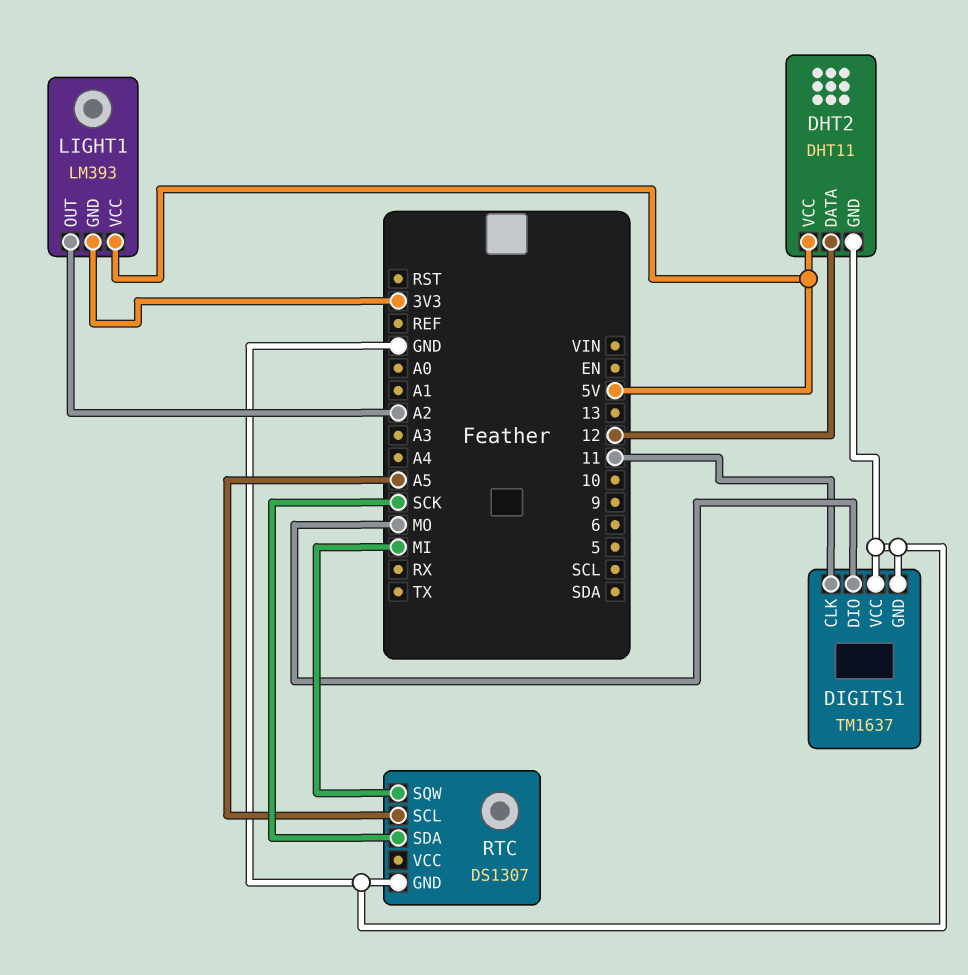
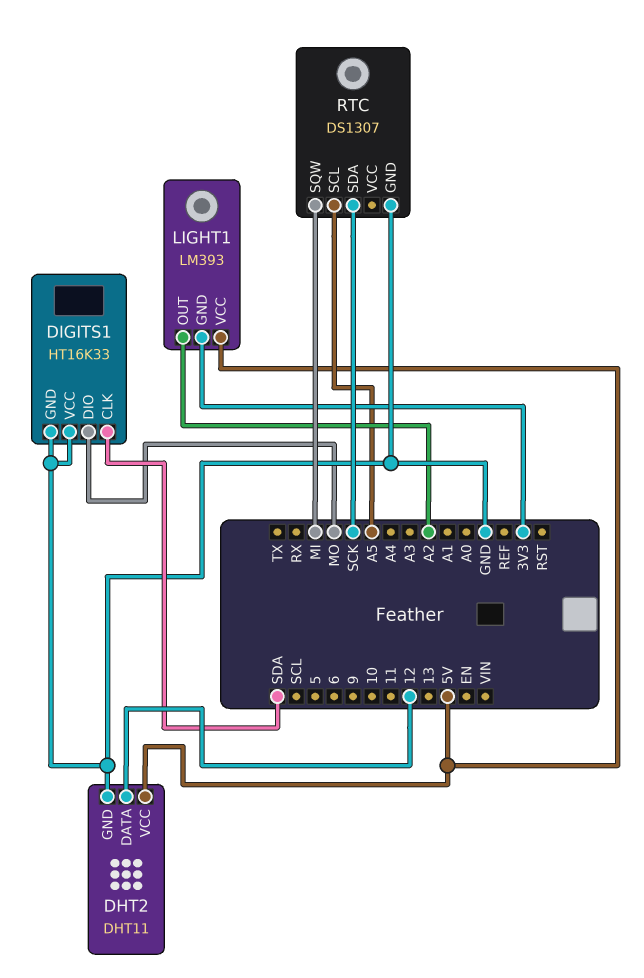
DIGITS1: TM1637 -> HT16K33
DIGITS1 pin CLK: 11 -> SDA

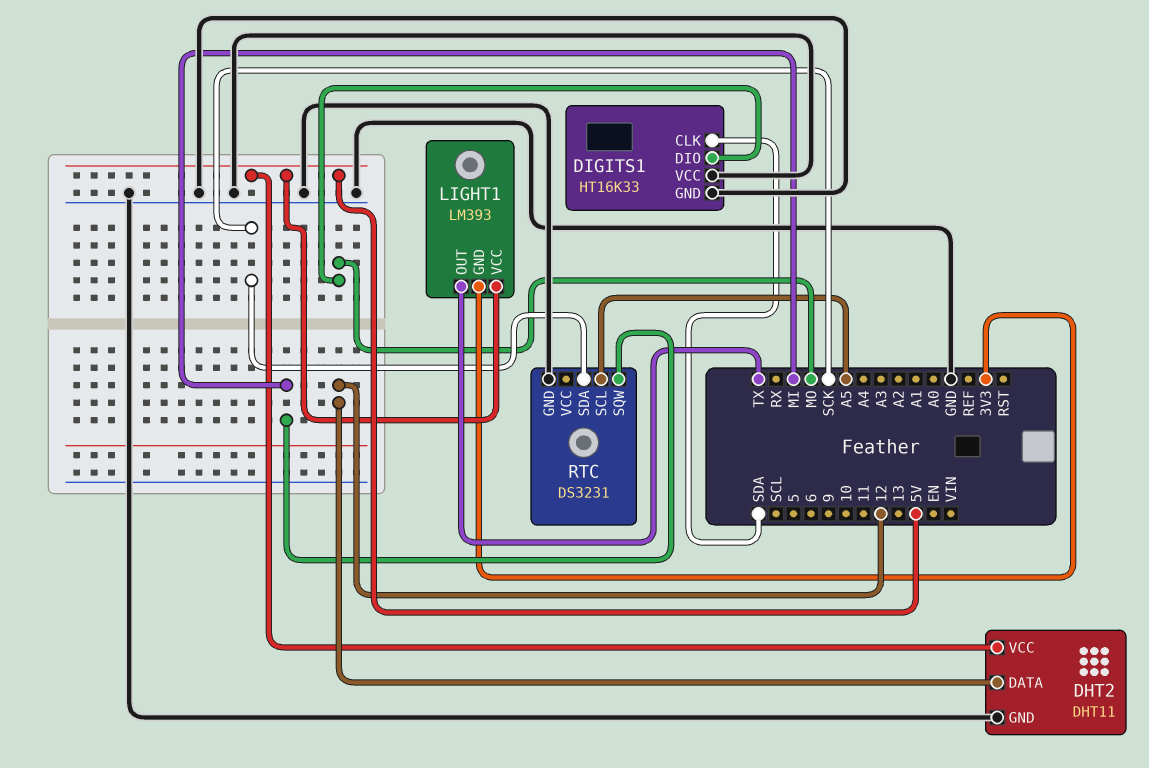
LIGHT1 pin OUT: A2 -> TX
RTC: DS1307 -> DS3231

